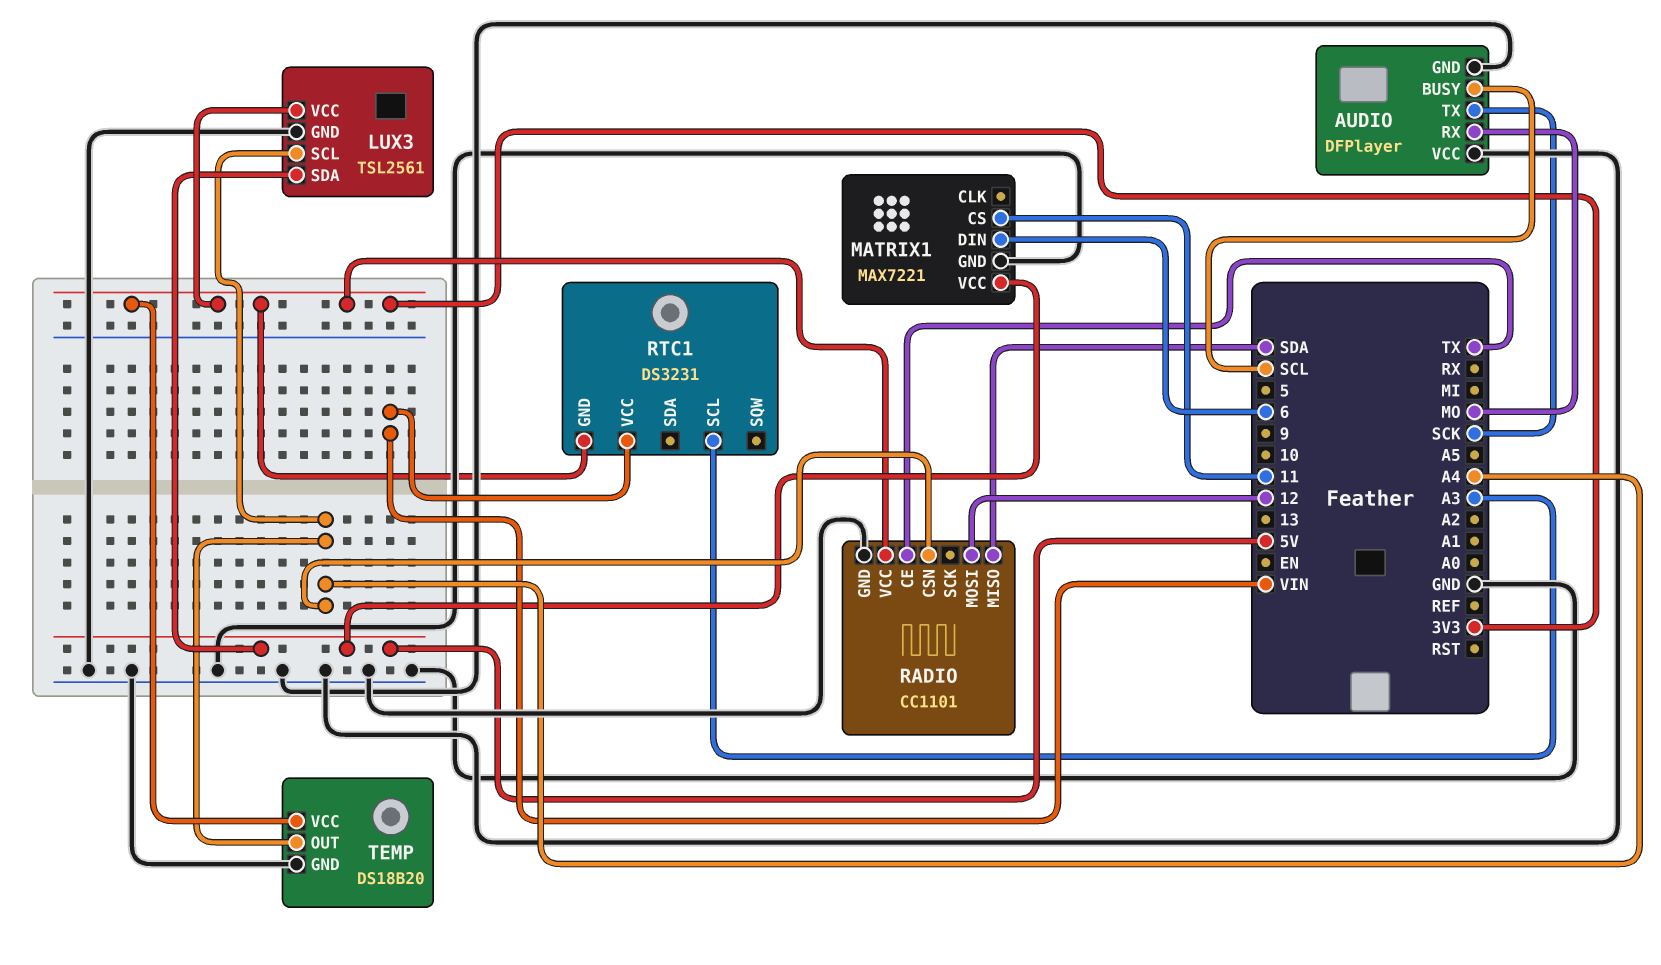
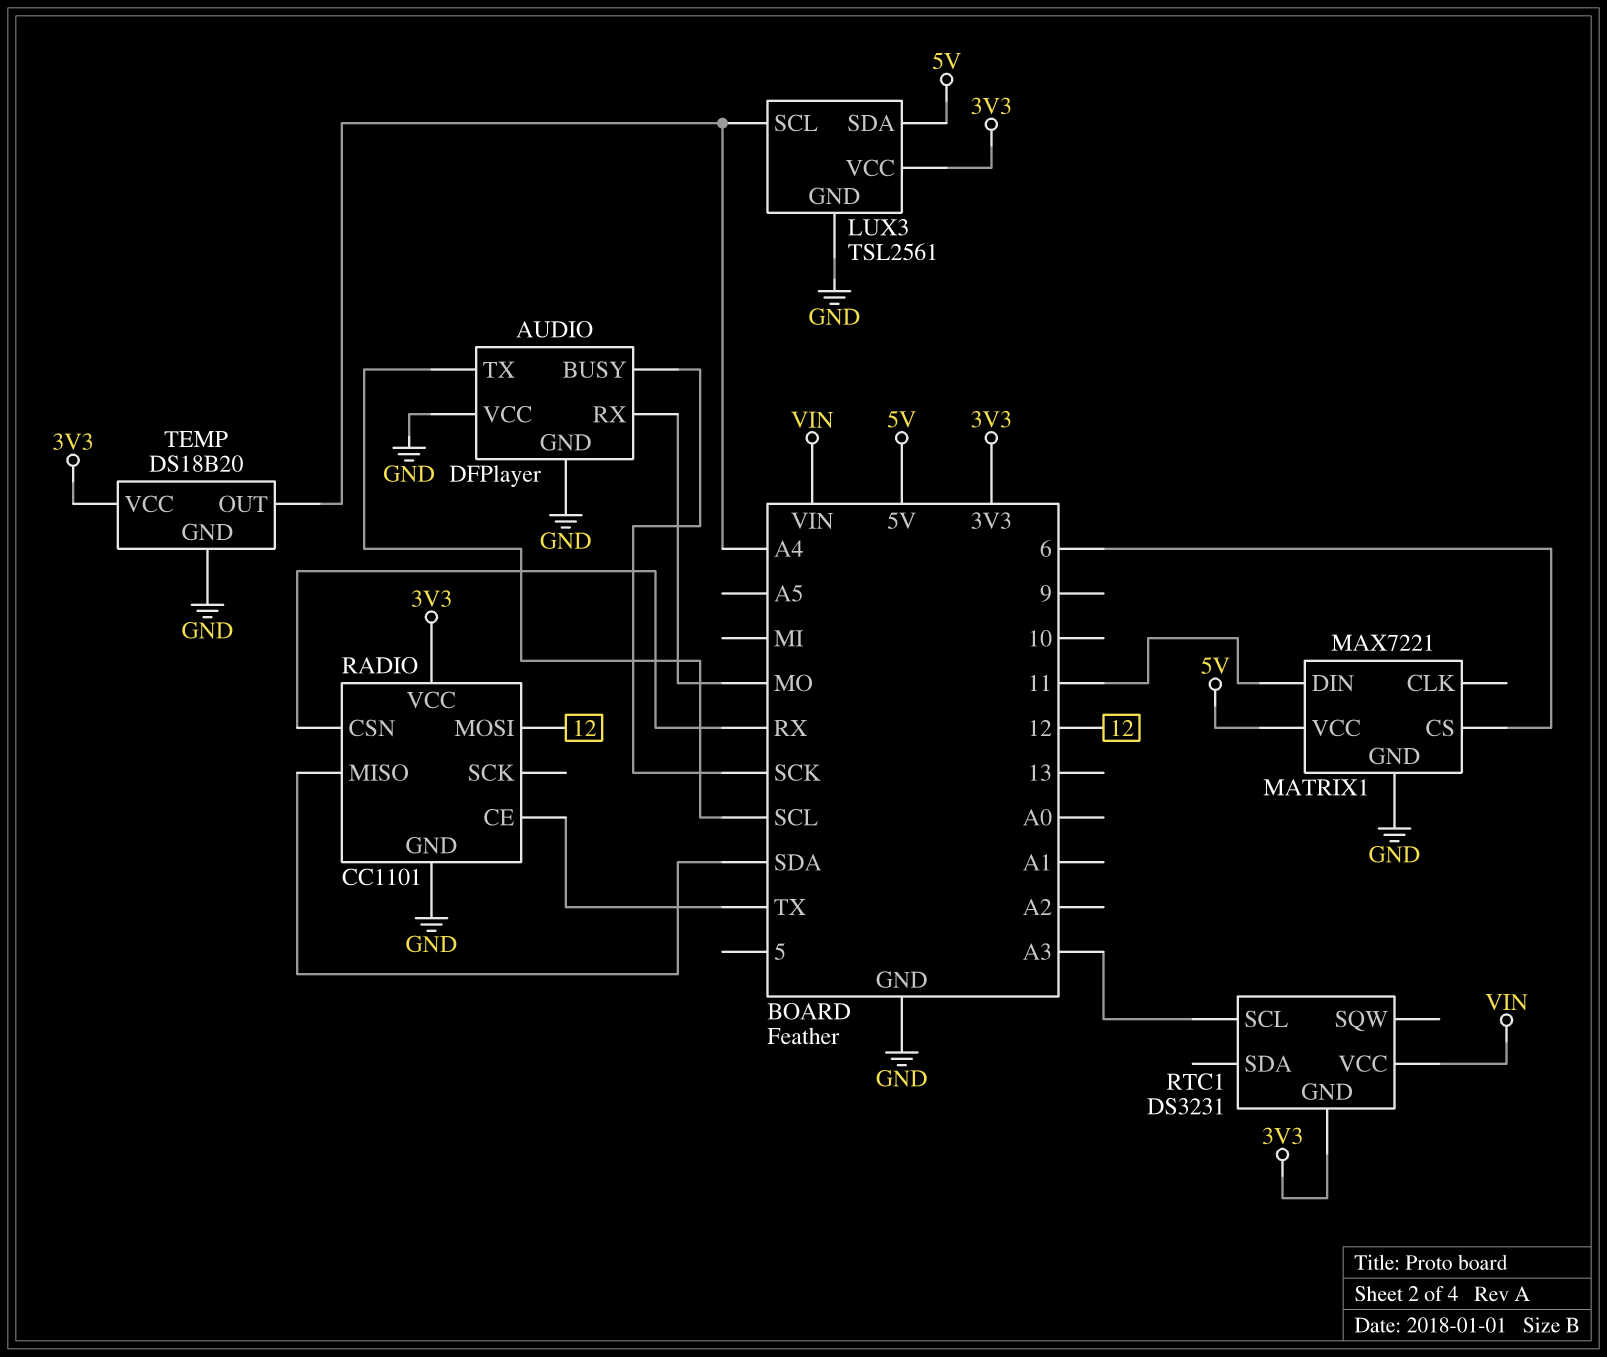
AUDIO pin BUSY: SCL -> SCK
AUDIO pin TX: SCK -> SCL
MATRIX1 pin CS: 11 -> 6
MATRIX1 pin DIN: 6 -> 11
RADIO pin CSN: A4 -> RX

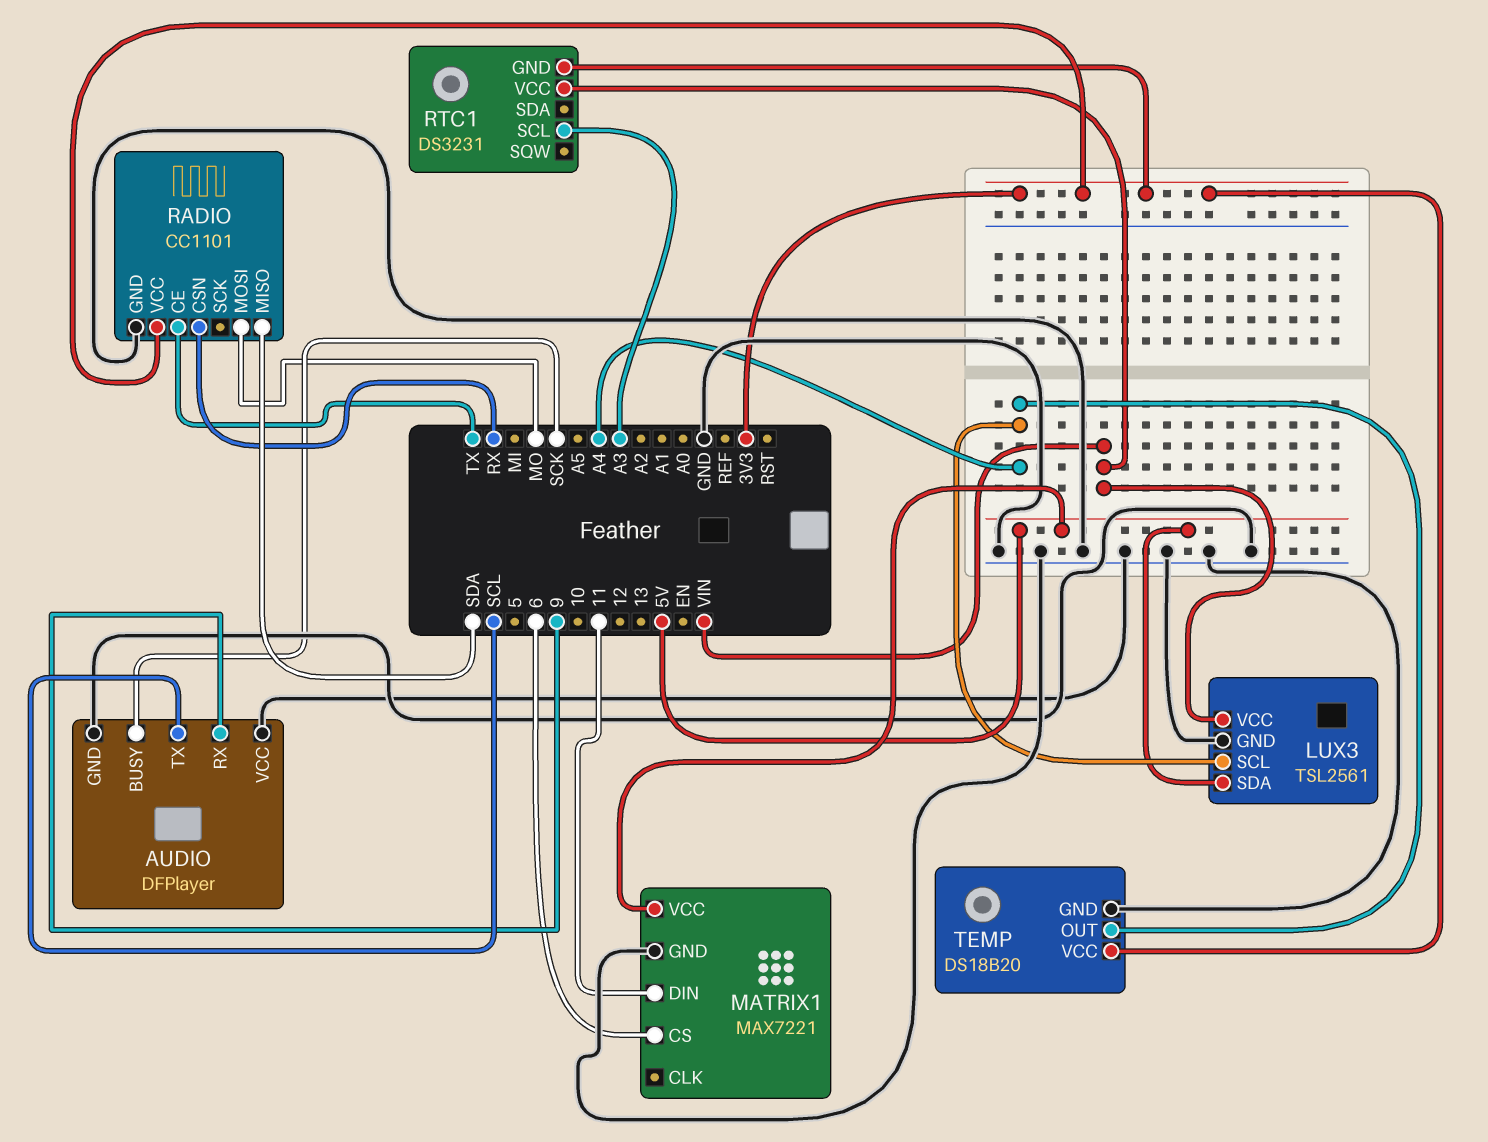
AUDIO pin RX: MO -> 9
LUX3 pin VCC: 3V3 -> VIN
RADIO pin MOSI: 12 -> MO

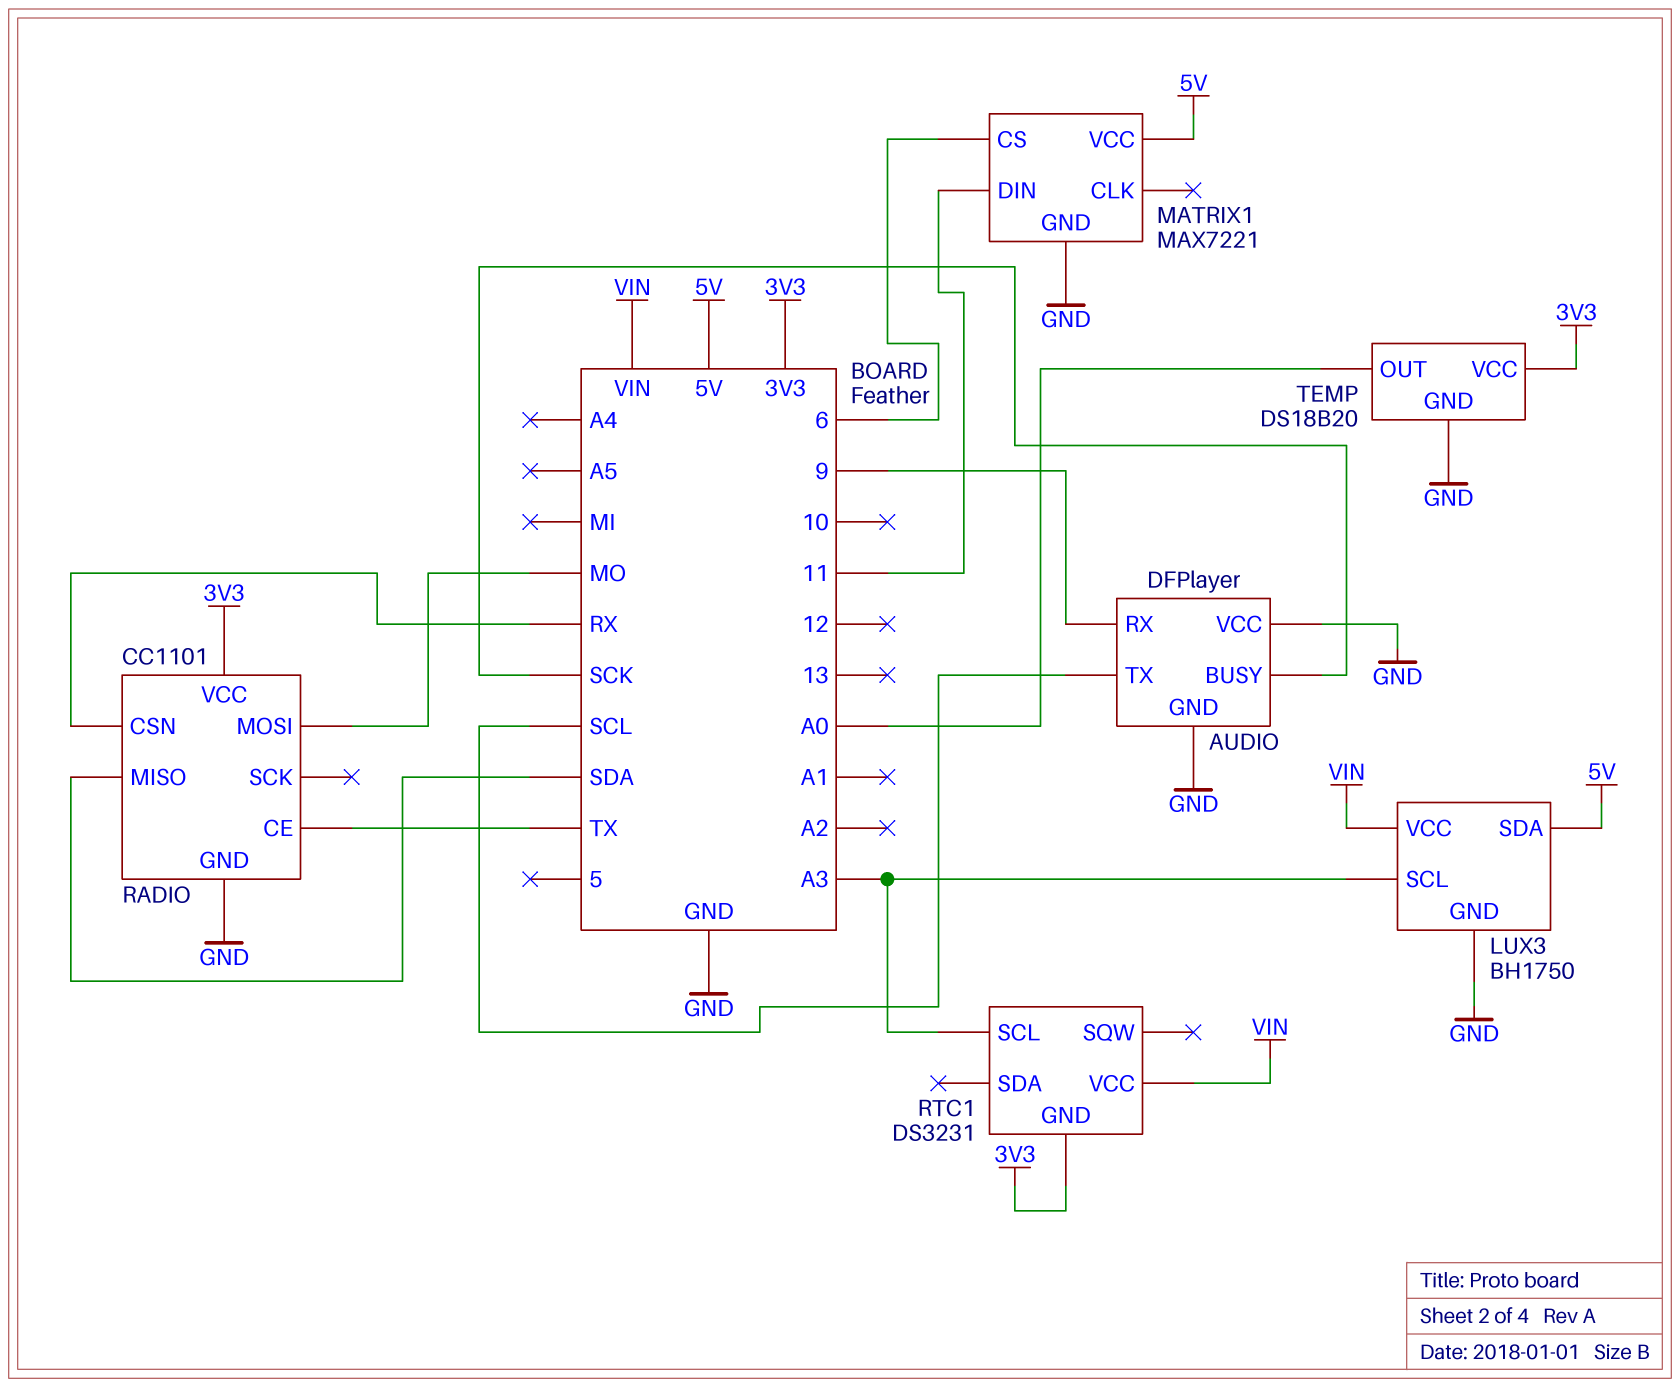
LUX3: TSL2561 -> BH1750
LUX3 pin SCL: A4 -> A3
TEMP pin OUT: A4 -> A0

